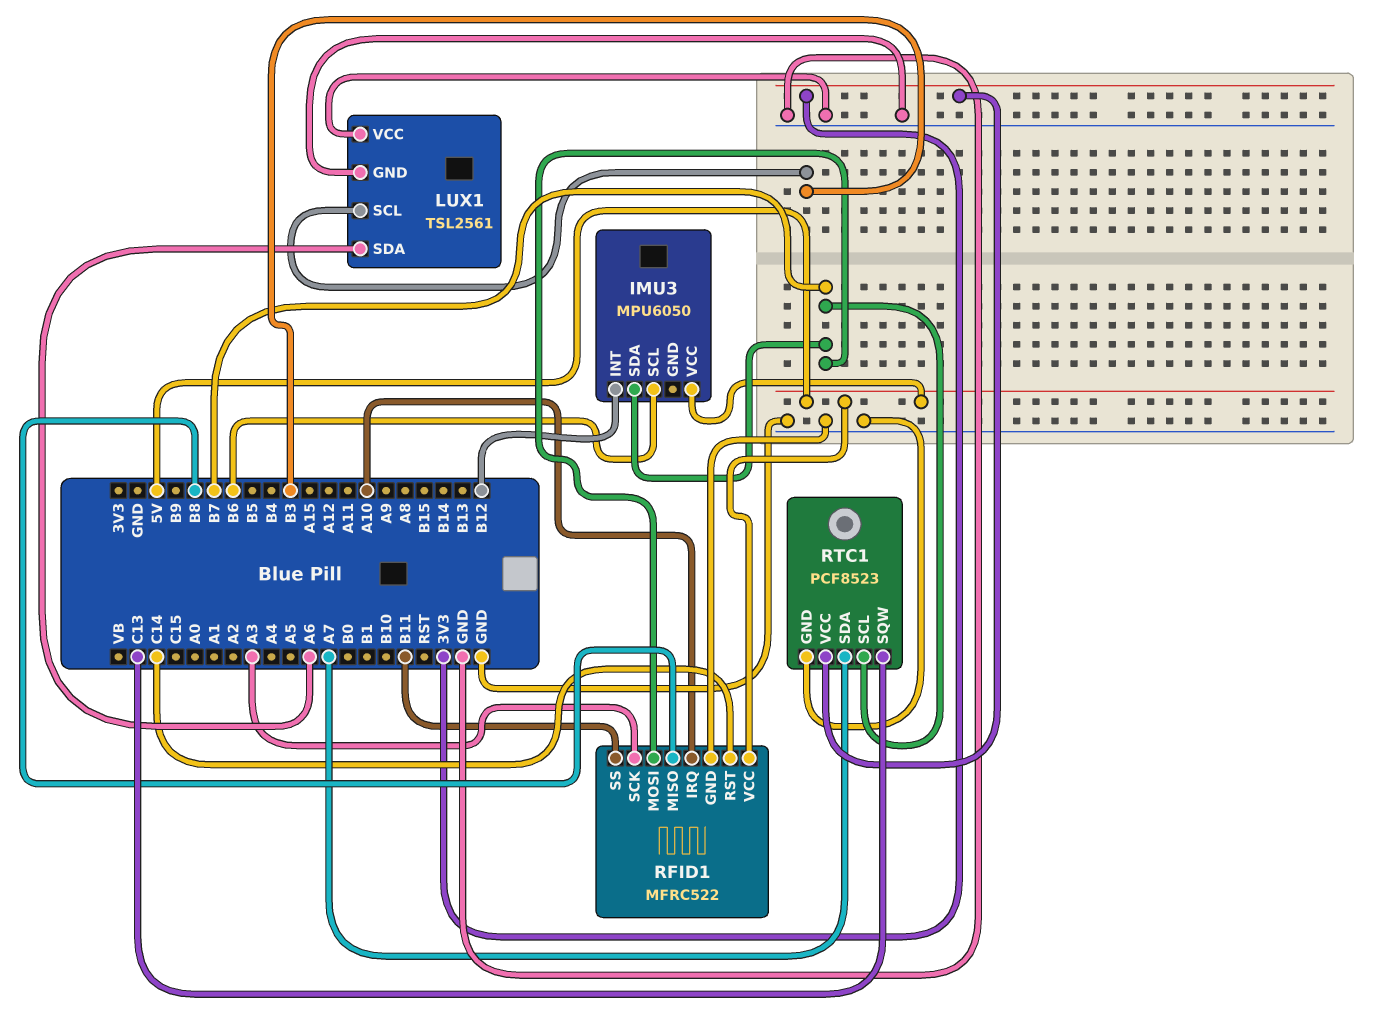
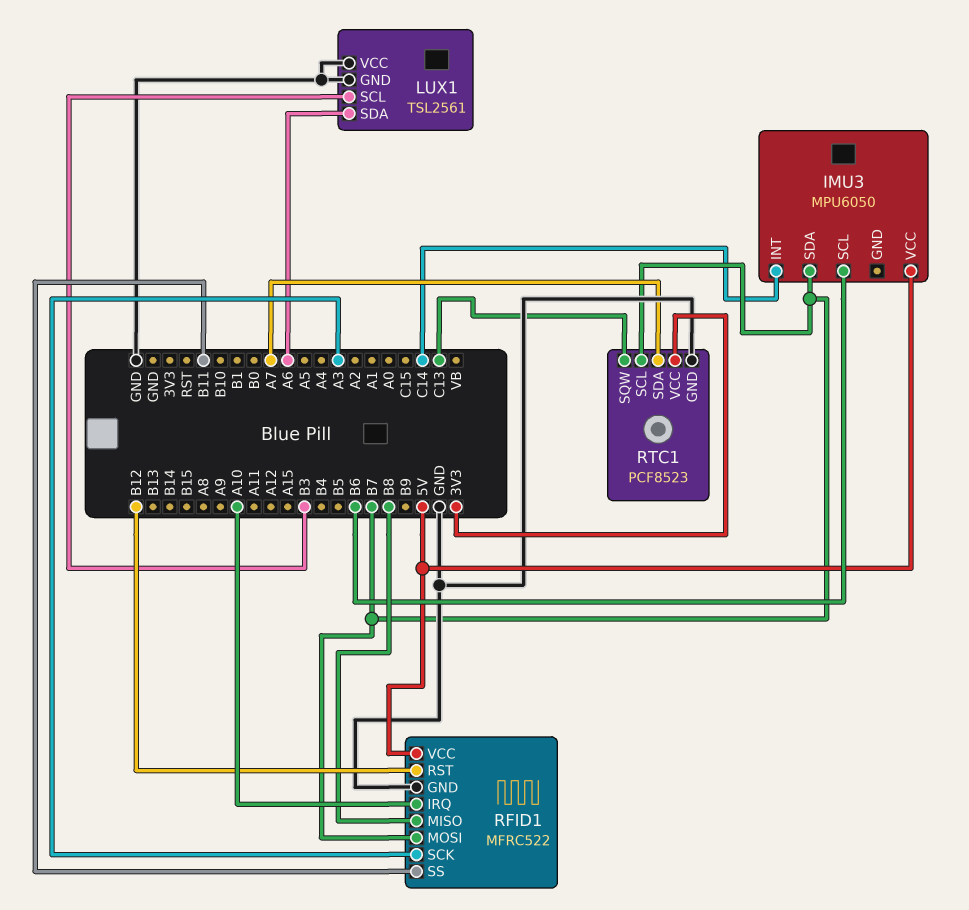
IMU3 pin INT: B12 -> C14
RFID1 pin RST: C14 -> B12

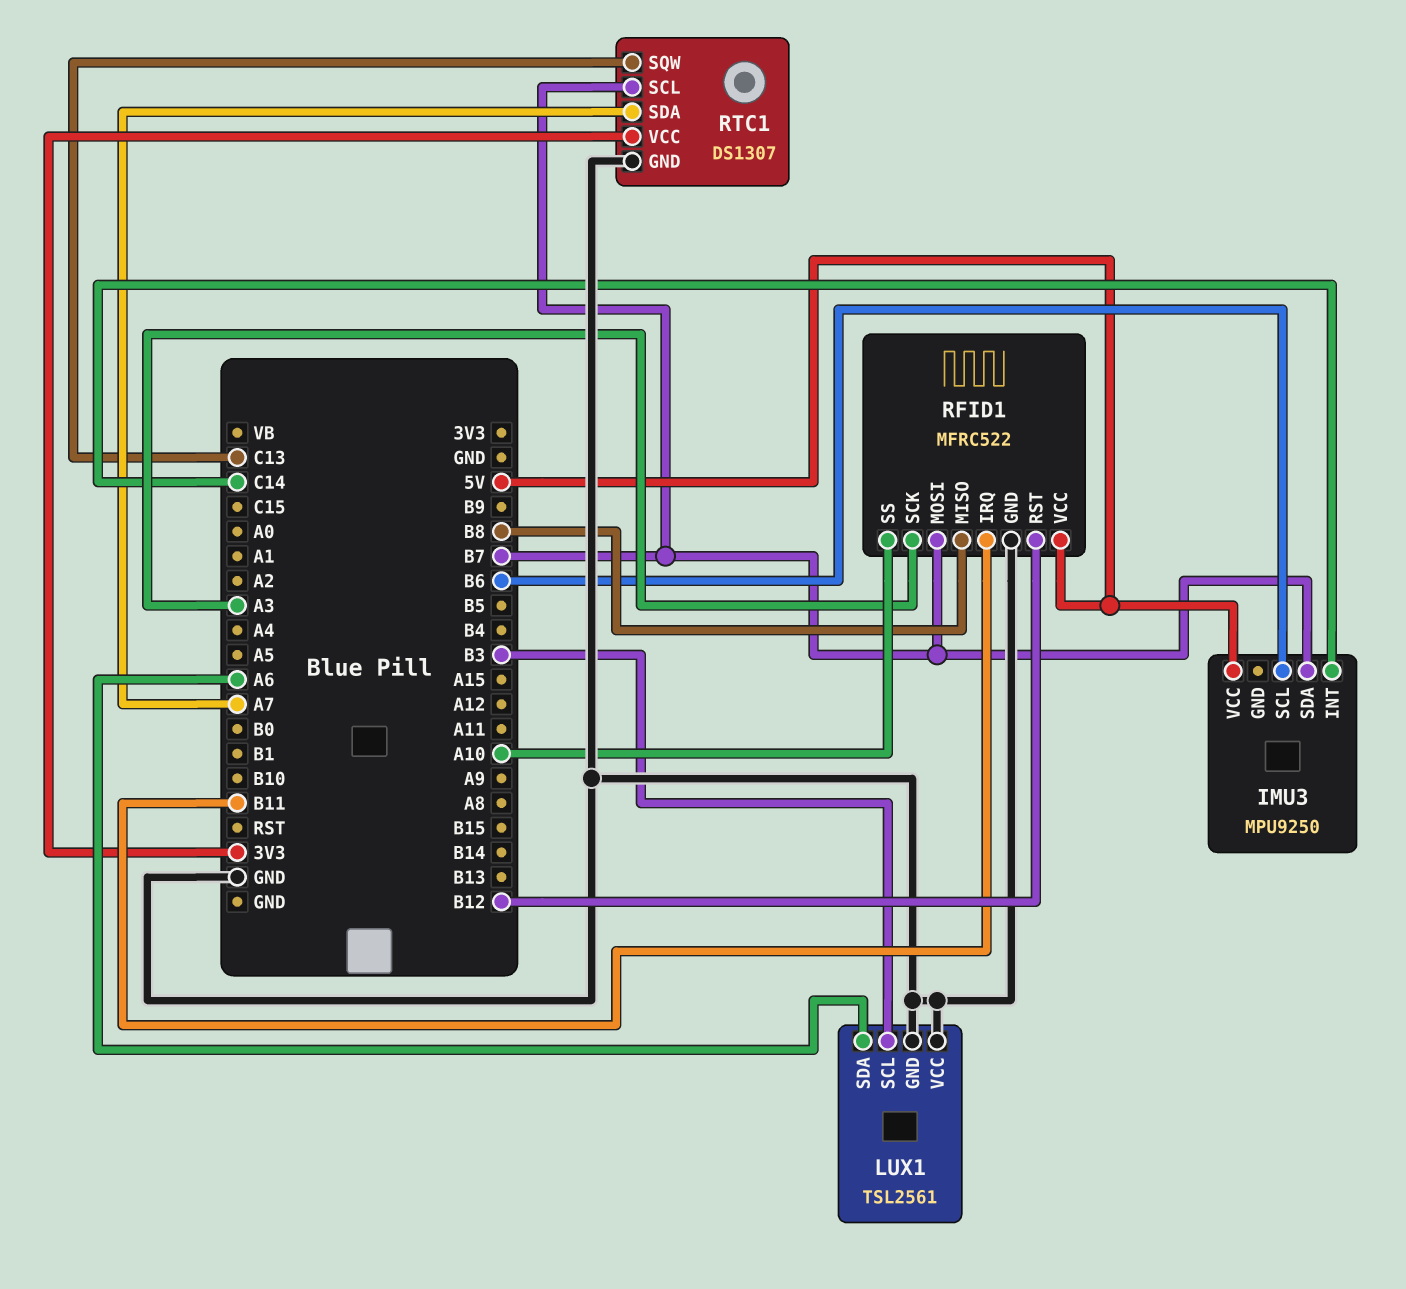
IMU3: MPU6050 -> MPU9250
RFID1 pin IRQ: A10 -> B11
RFID1 pin SS: B11 -> A10
RTC1: PCF8523 -> DS1307

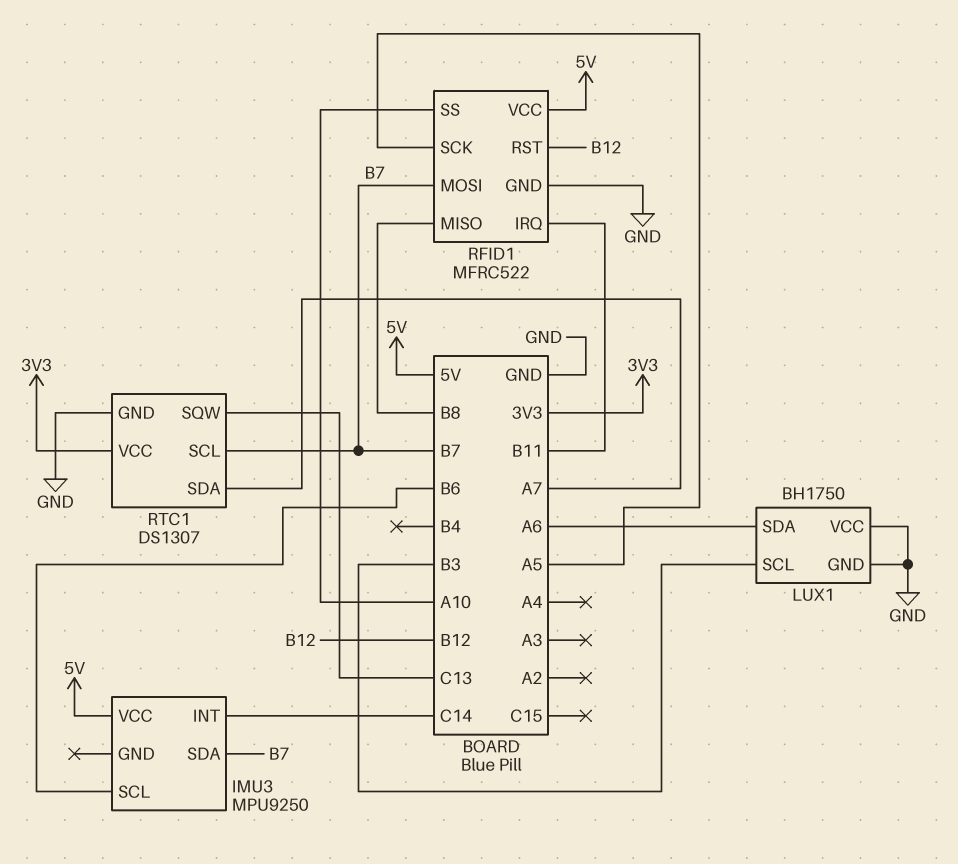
LUX1: TSL2561 -> BH1750
RFID1 pin SCK: A3 -> A5

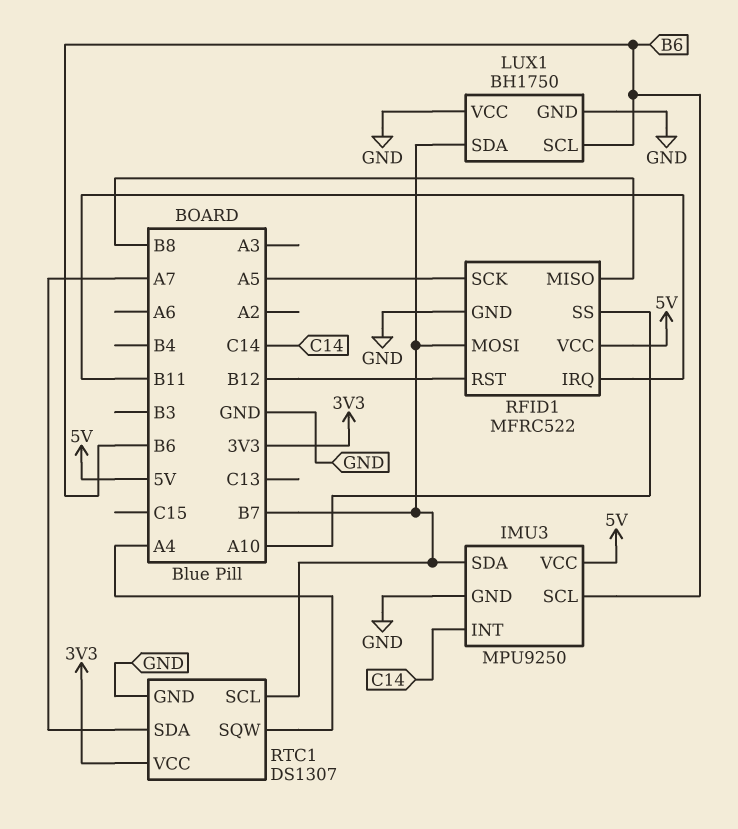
IMU3 pin GND: none -> GND
LUX1 pin SCL: B3 -> B6
LUX1 pin SDA: A6 -> B7
RTC1 pin SQW: C13 -> A4

